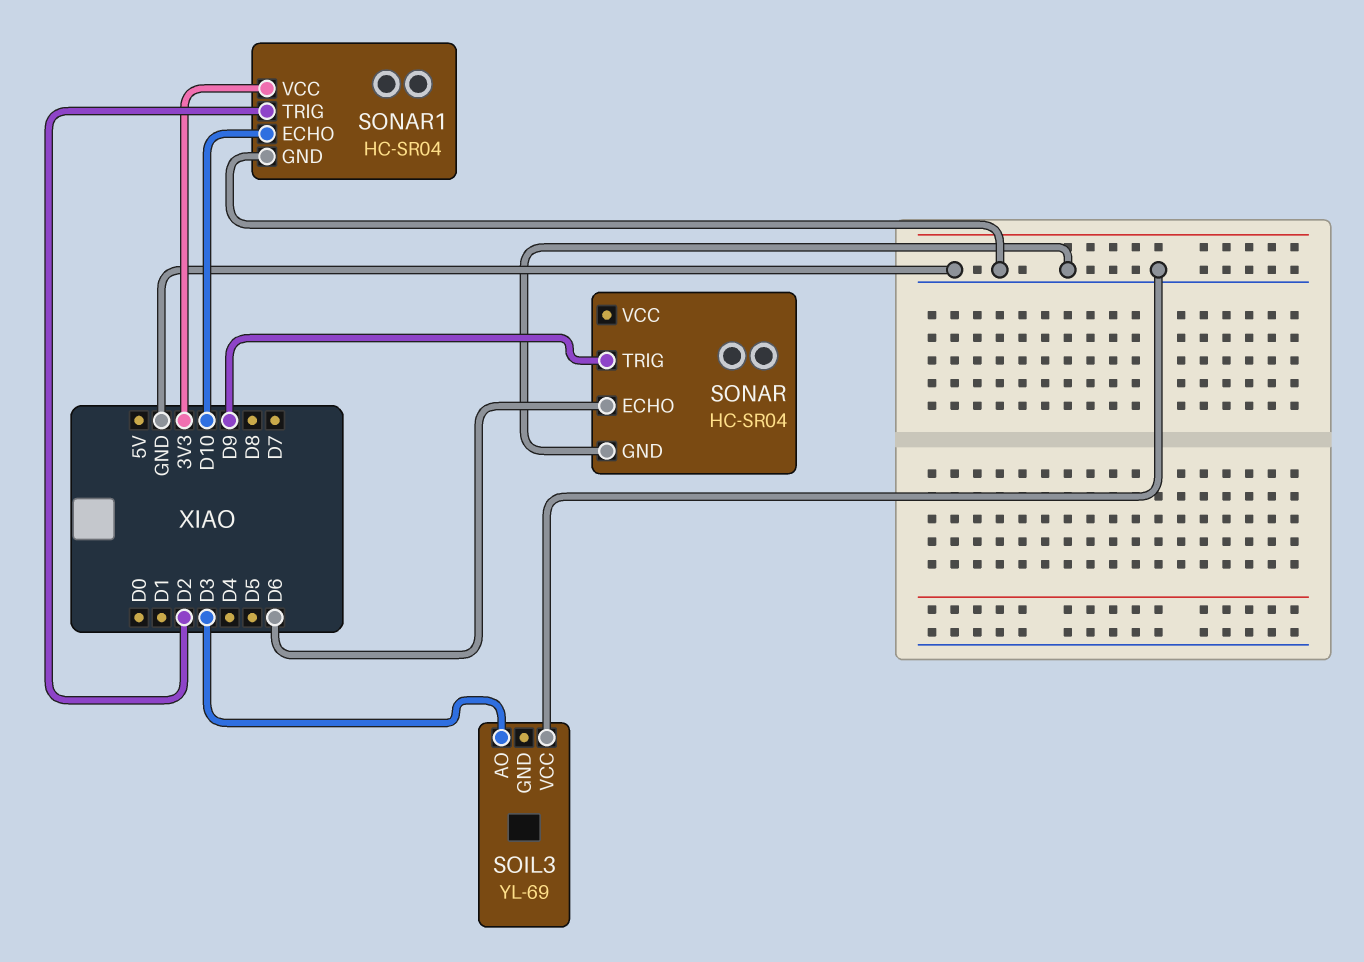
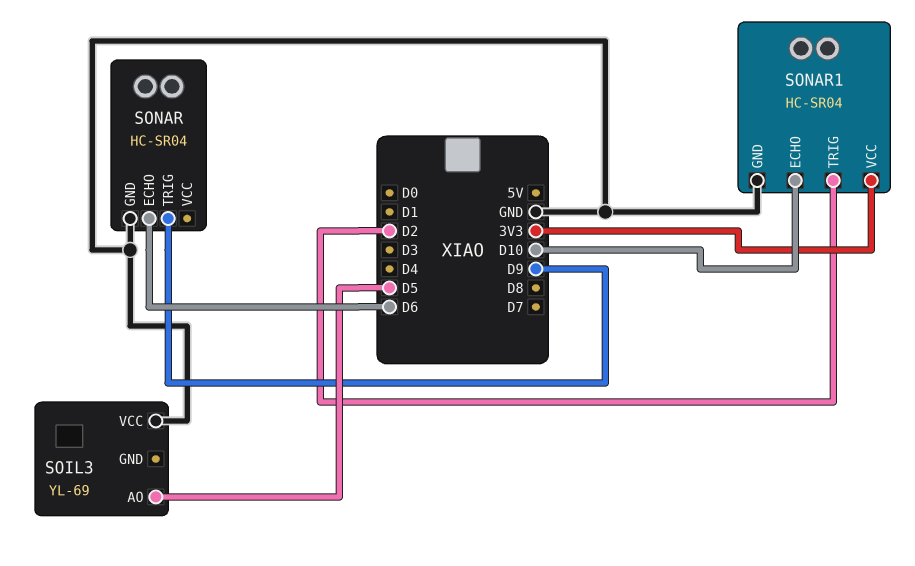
SOIL3 pin AO: D3 -> D5

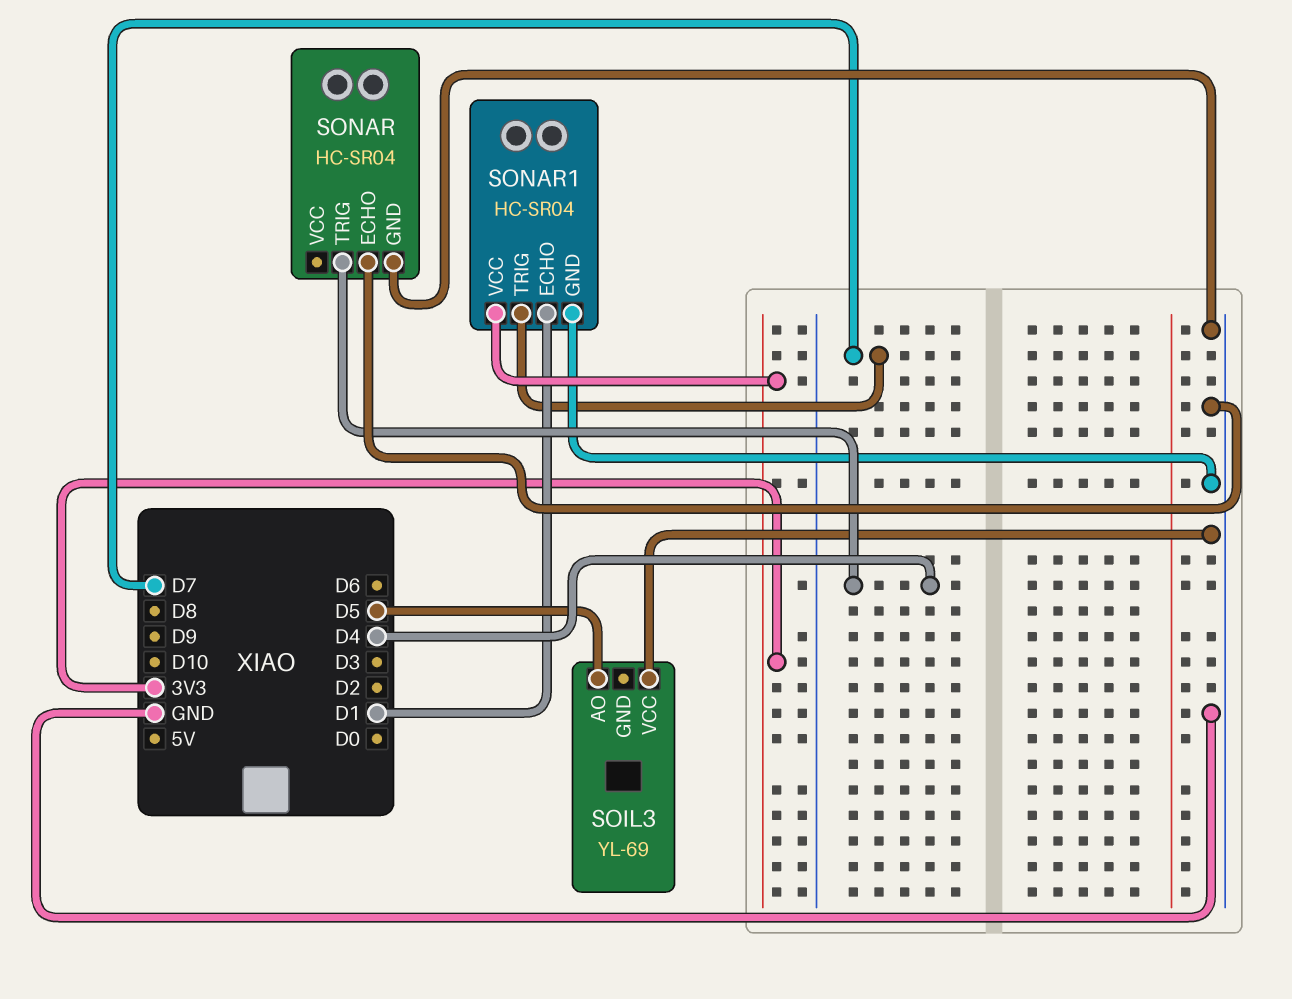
SONAR pin ECHO: D6 -> GND
SONAR pin TRIG: D9 -> D4
SONAR1 pin ECHO: D10 -> D1
SONAR1 pin TRIG: D2 -> D7

